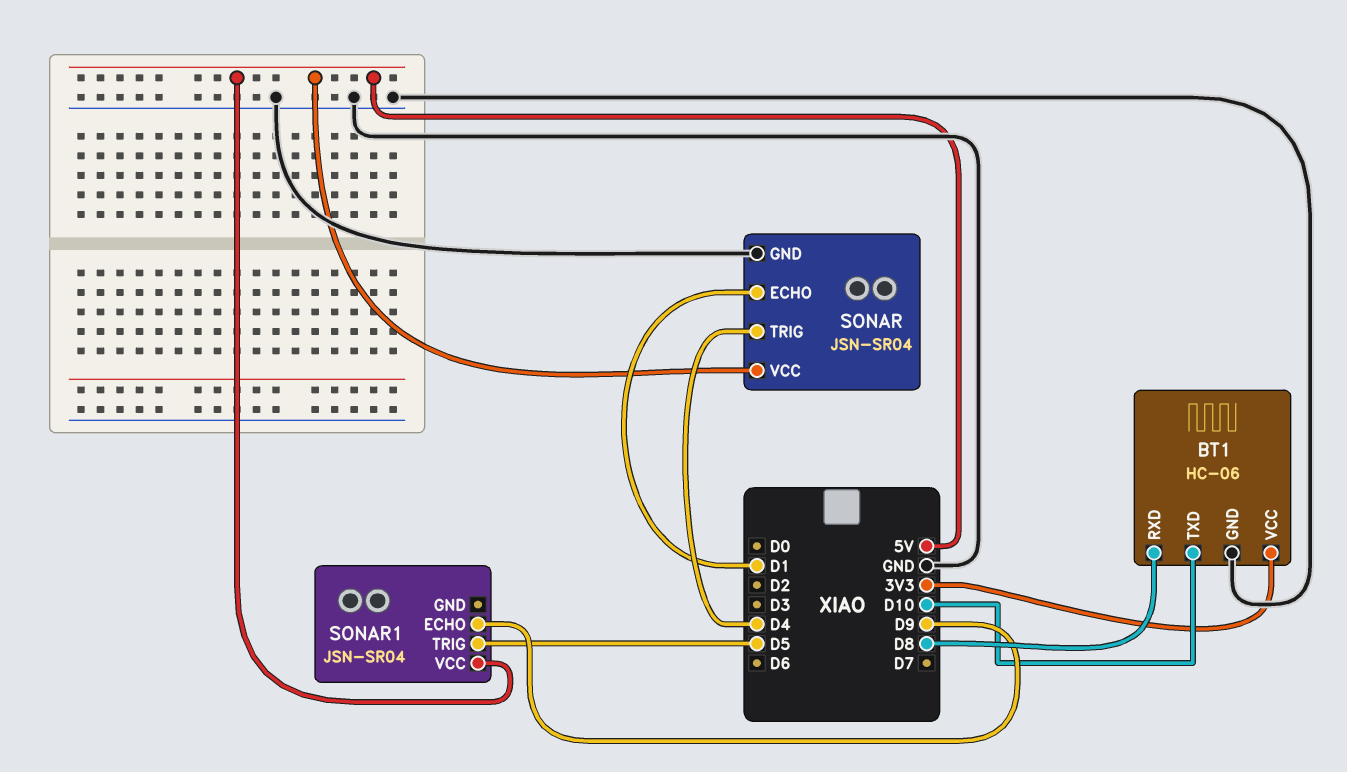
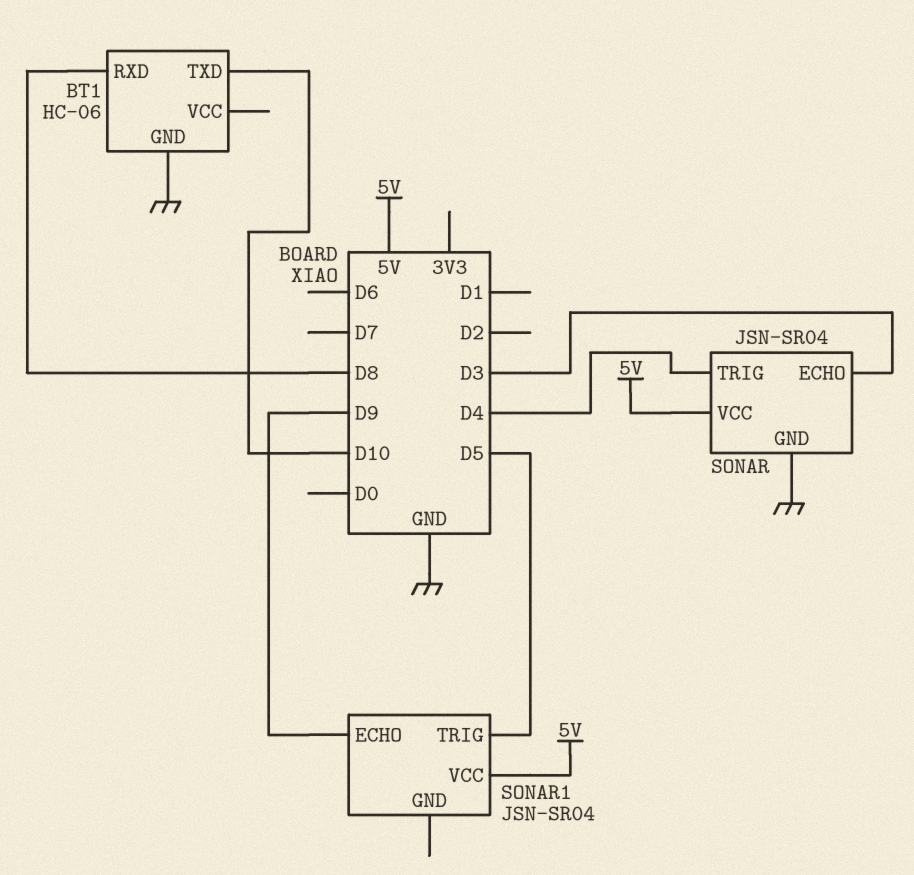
BT1 pin VCC: 3V3 -> none
SONAR pin ECHO: D1 -> D3

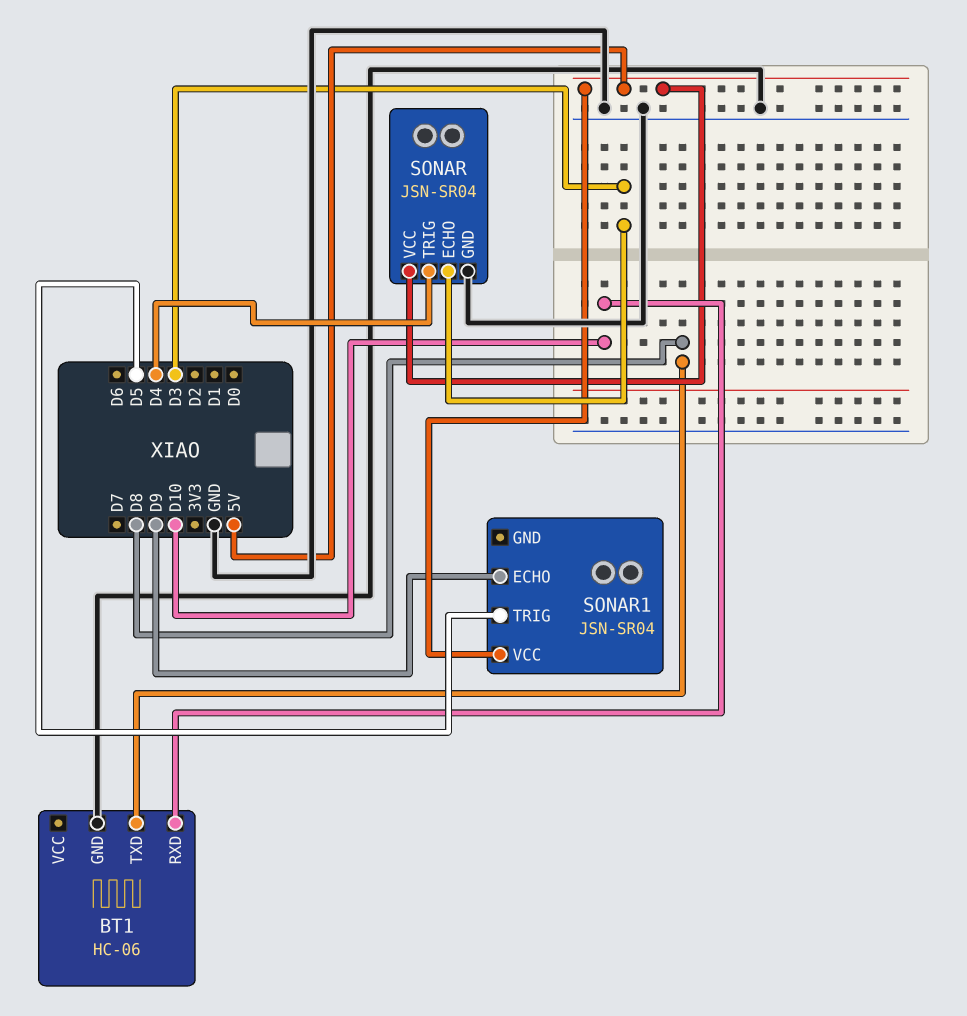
BT1 pin RXD: D8 -> D10
BT1 pin TXD: D10 -> D8

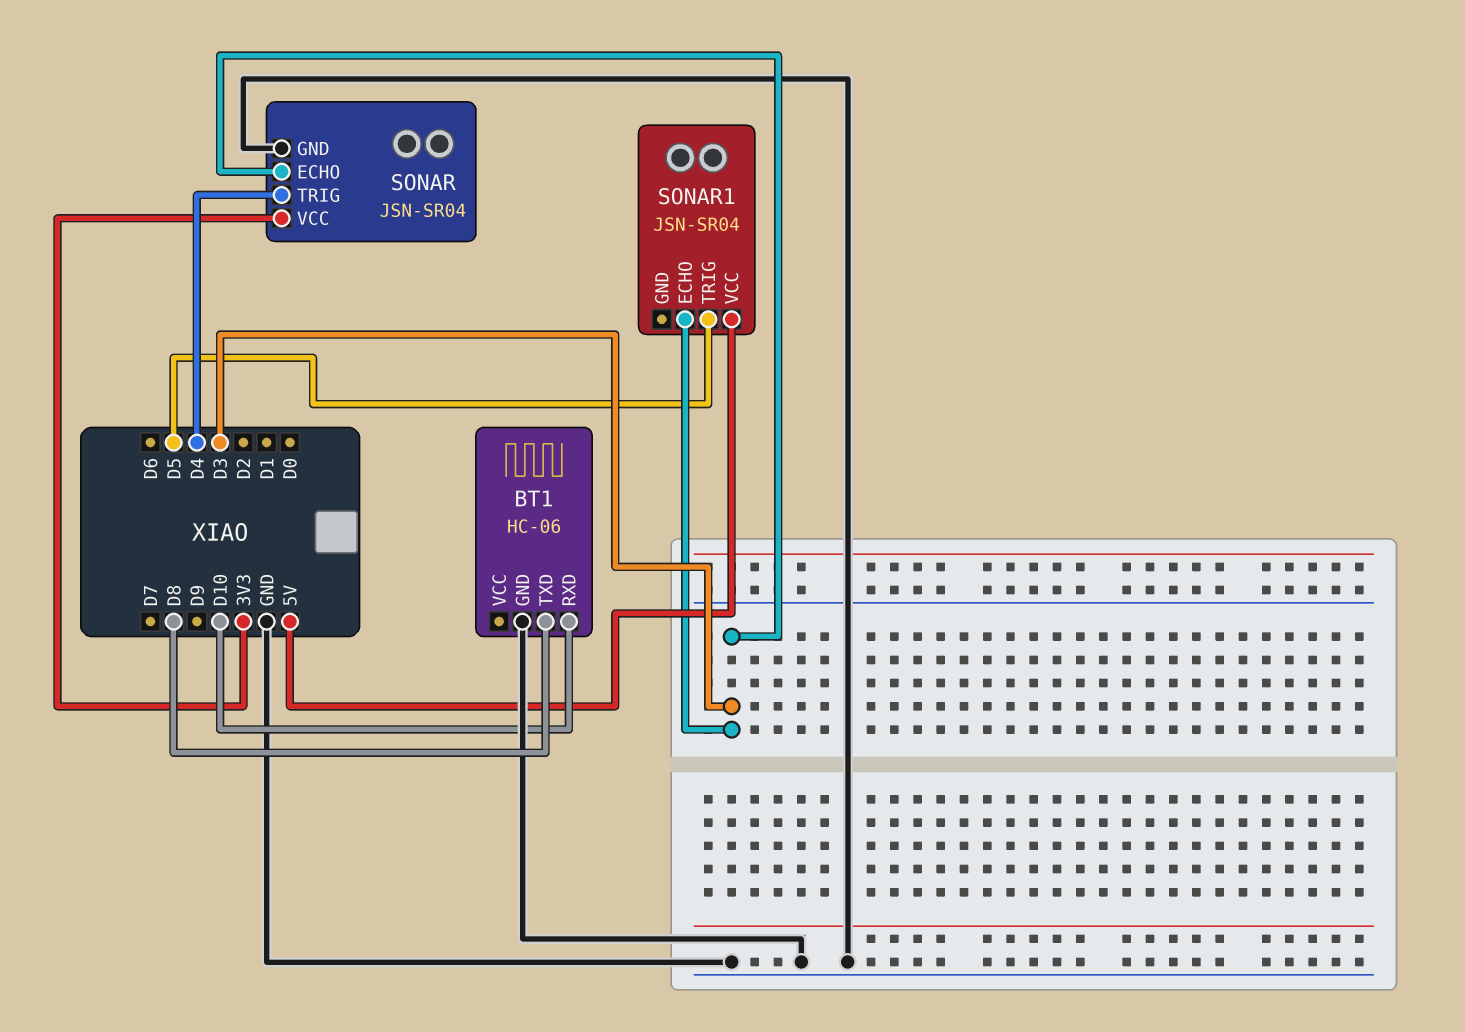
SONAR pin VCC: 5V -> 3V3
SONAR1 pin ECHO: D9 -> D3

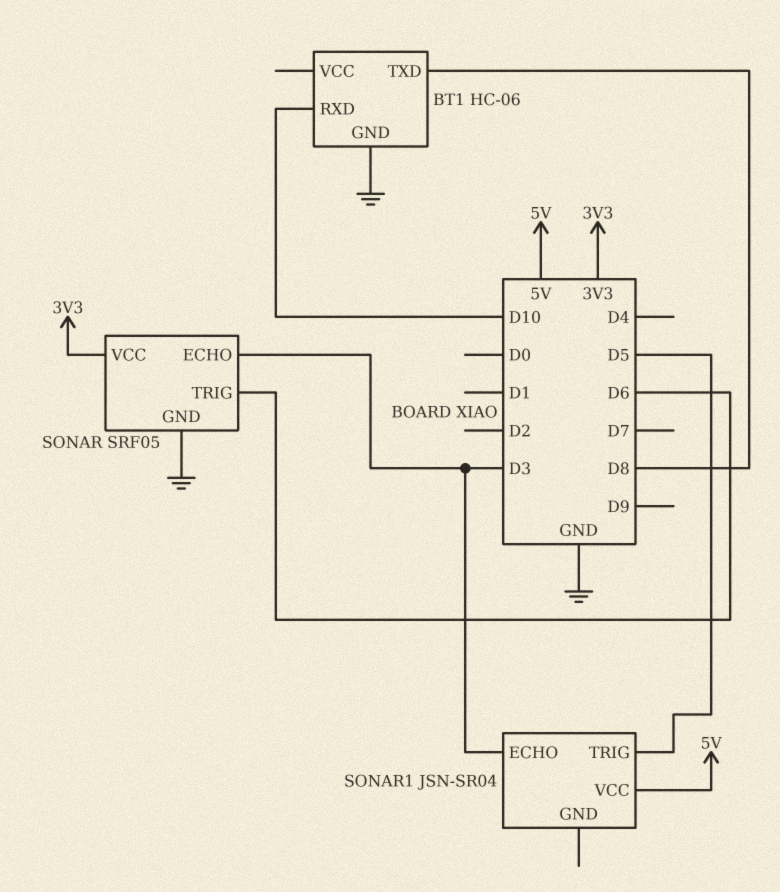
SONAR: JSN-SR04 -> SRF05
SONAR pin TRIG: D4 -> D6

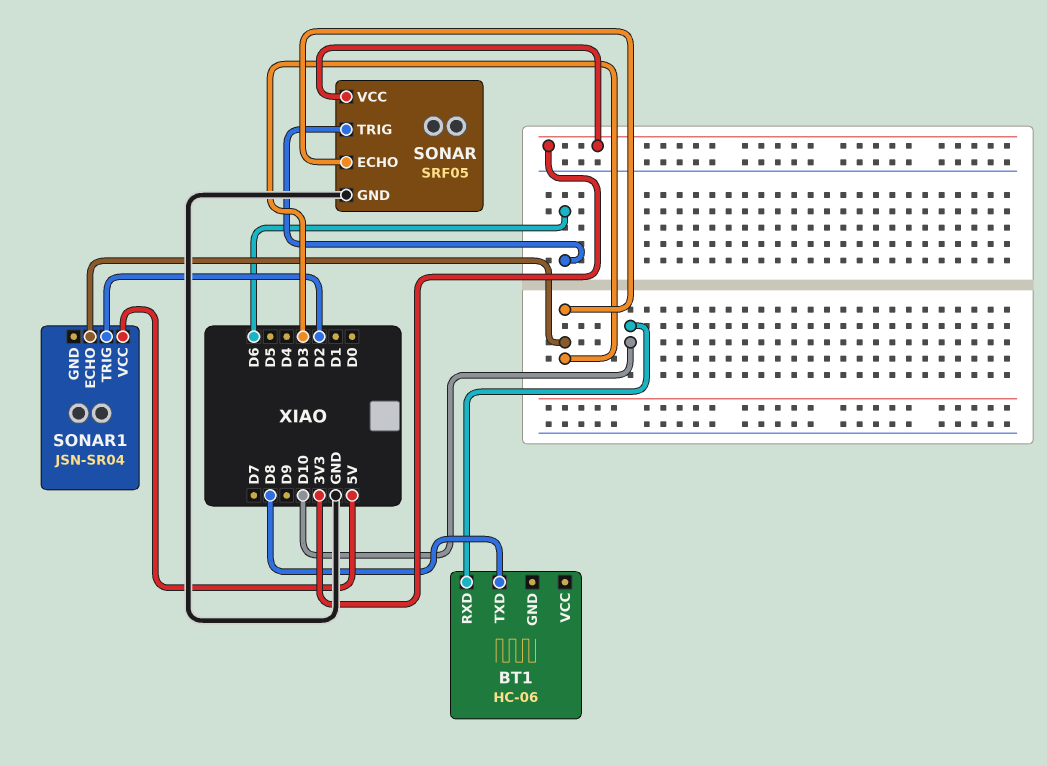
BT1 pin GND: GND -> none
SONAR1 pin TRIG: D5 -> D2

